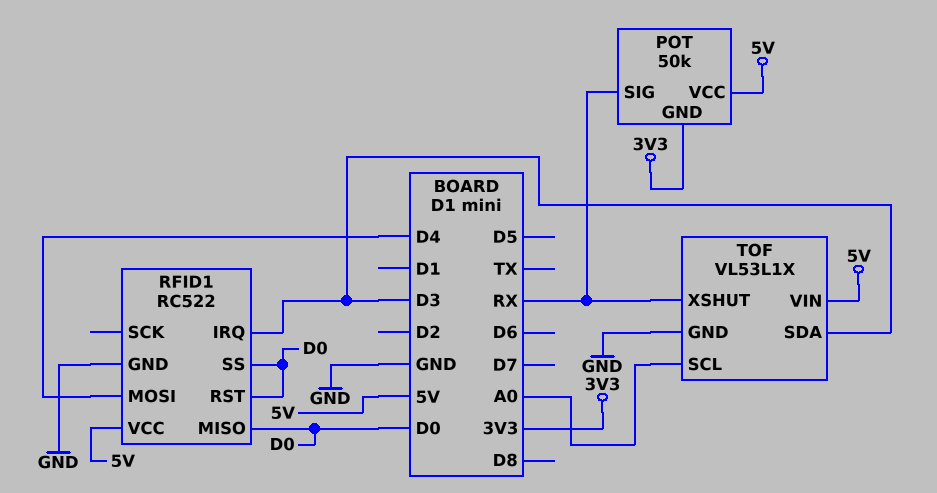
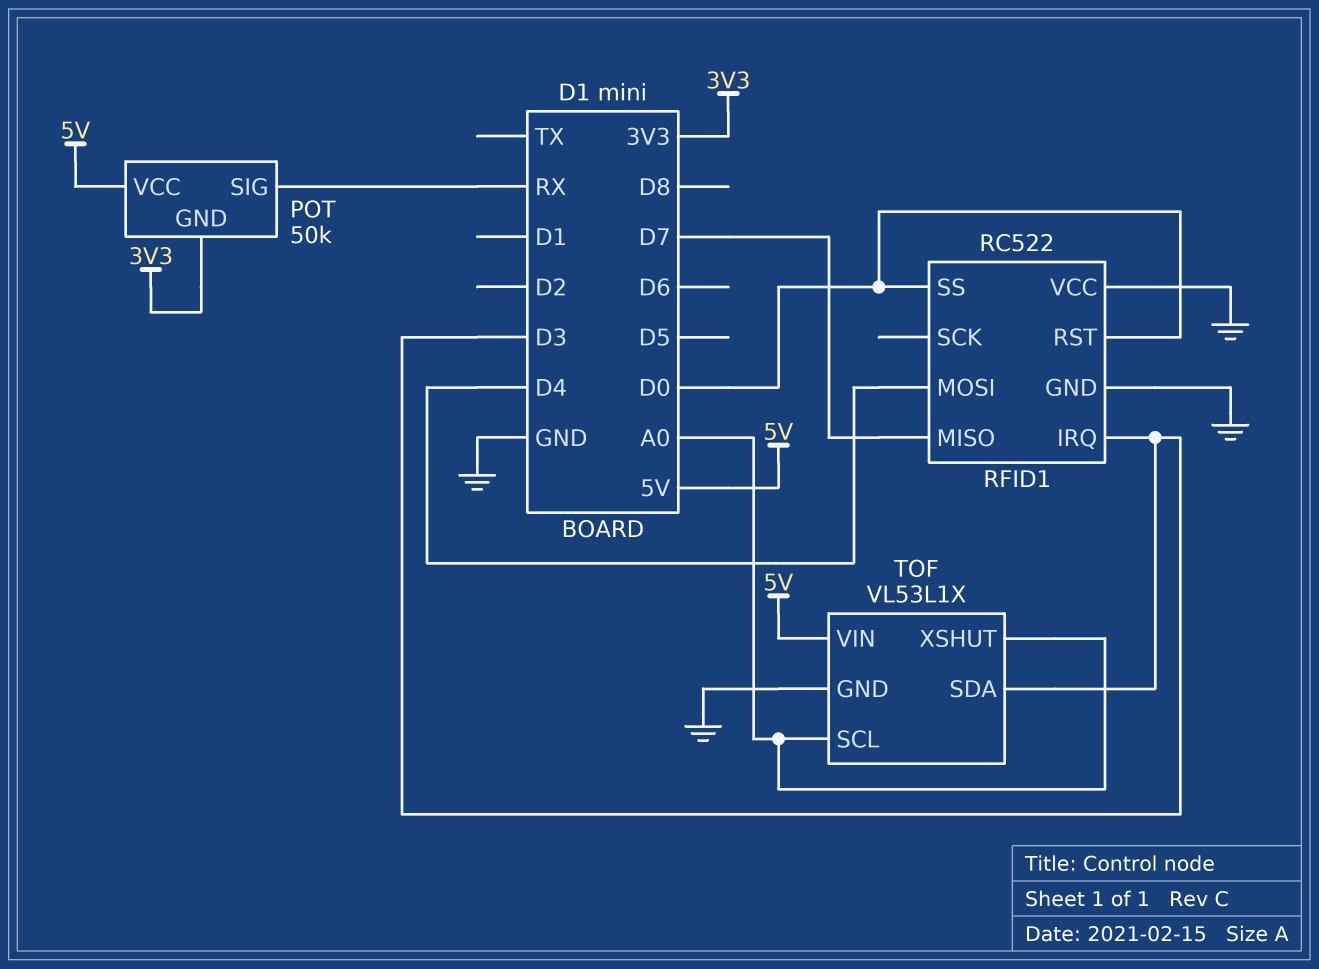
RFID1 pin MISO: D0 -> D7
RFID1 pin VCC: 5V -> GND
TOF pin XSHUT: RX -> A0

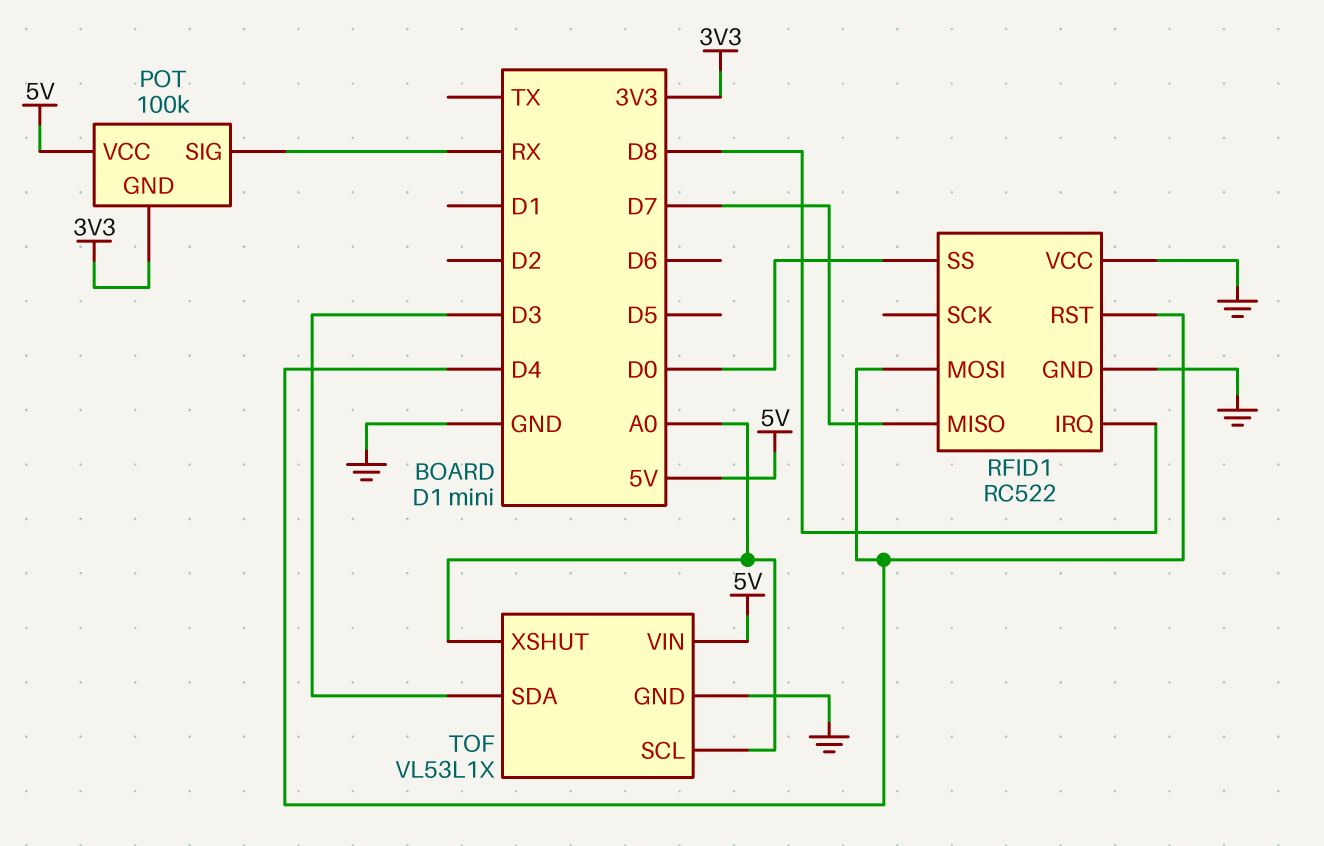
POT: 50k -> 100k
RFID1 pin IRQ: D3 -> D8
RFID1 pin RST: D0 -> D4

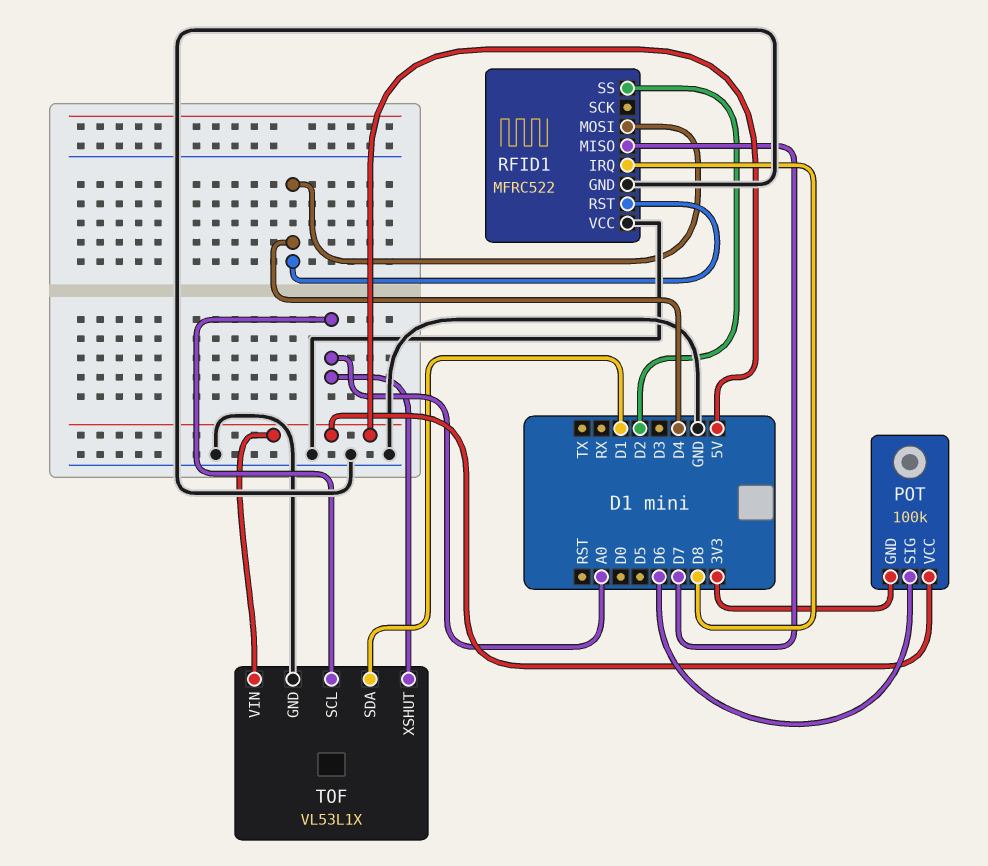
POT pin SIG: RX -> D6
RFID1: RC522 -> MFRC522
RFID1 pin SS: D0 -> D2
TOF pin SDA: D3 -> D1

